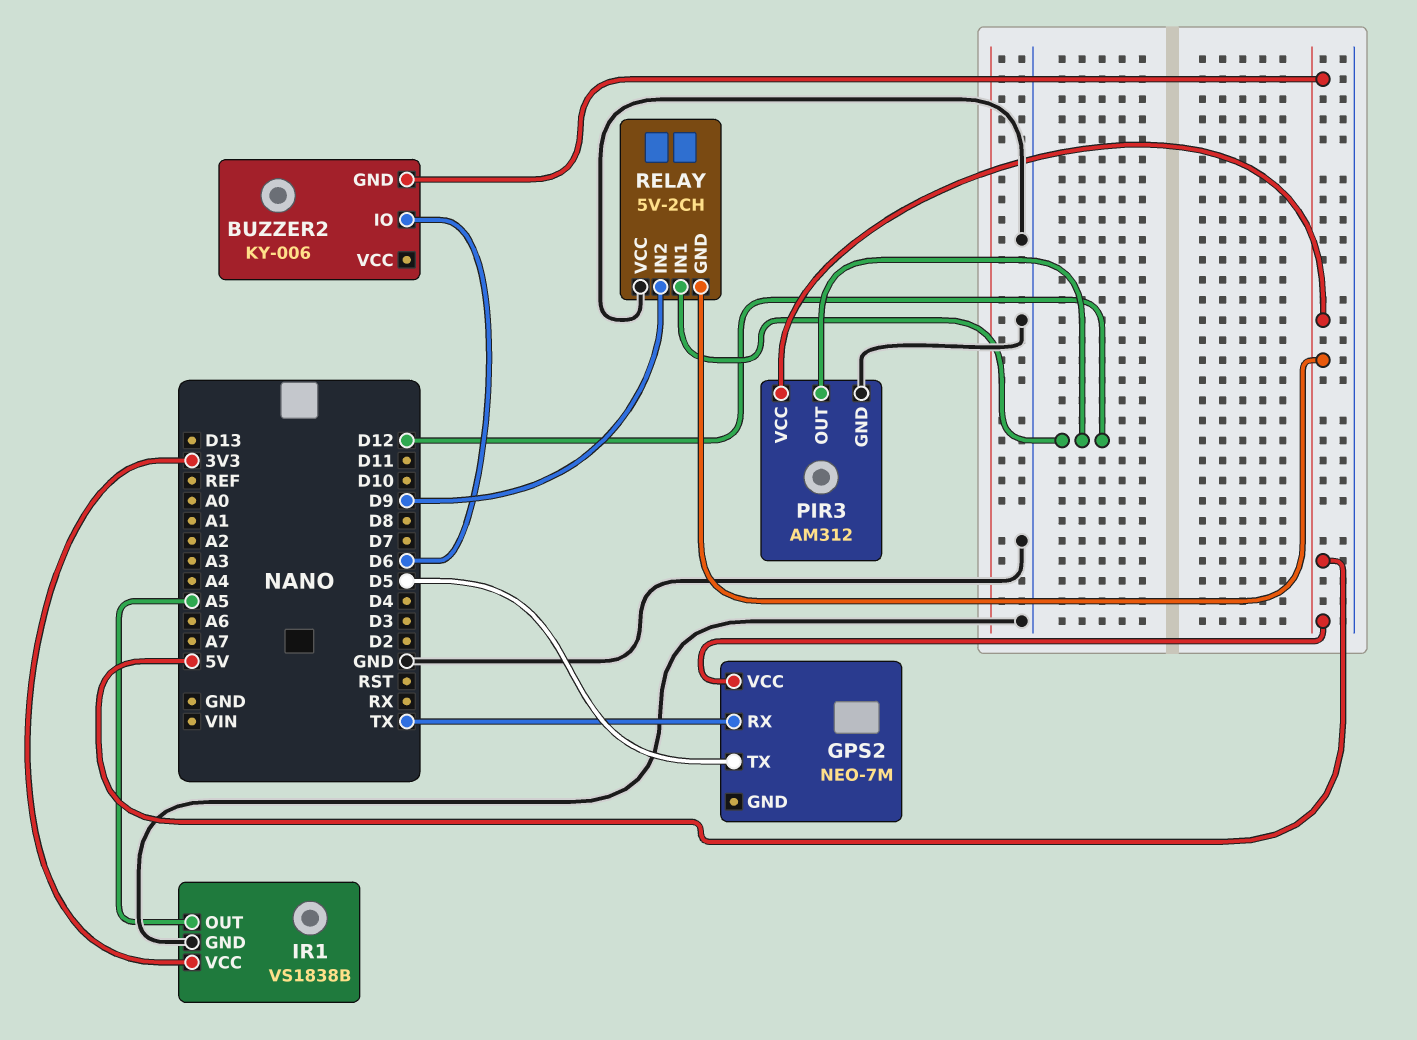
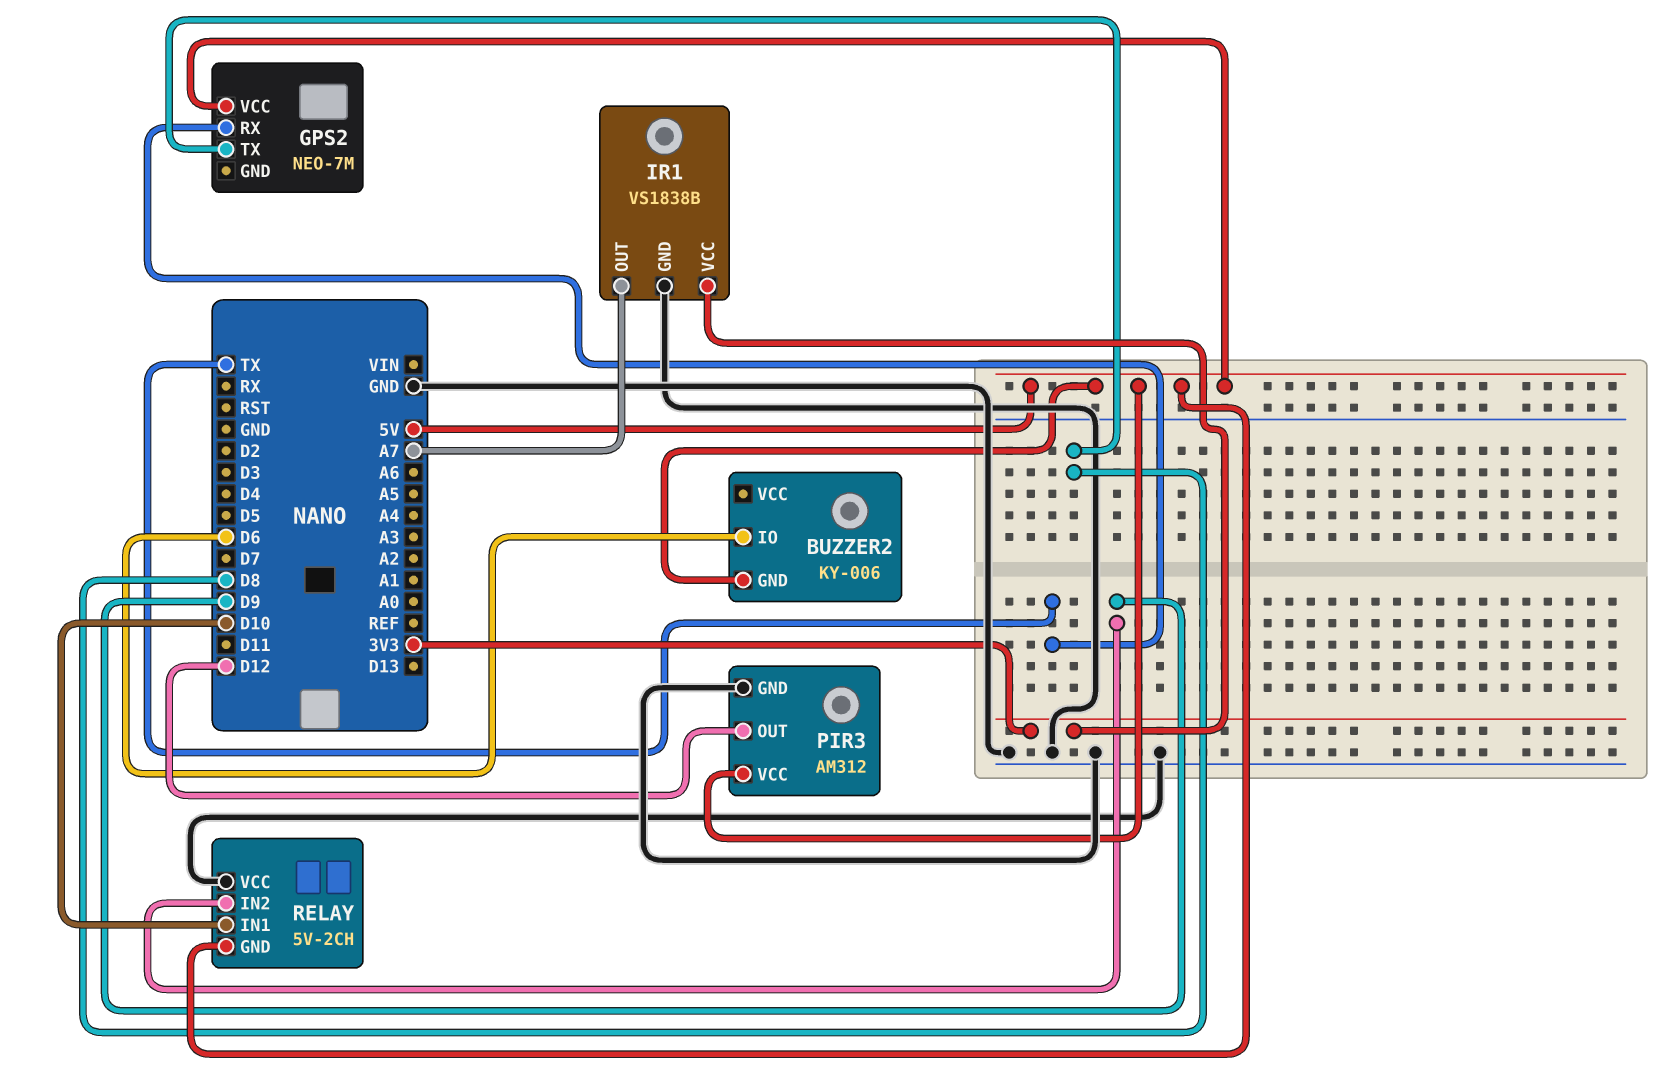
GPS2 pin TX: D5 -> D8
IR1 pin OUT: A5 -> A7
RELAY pin IN1: D12 -> D10

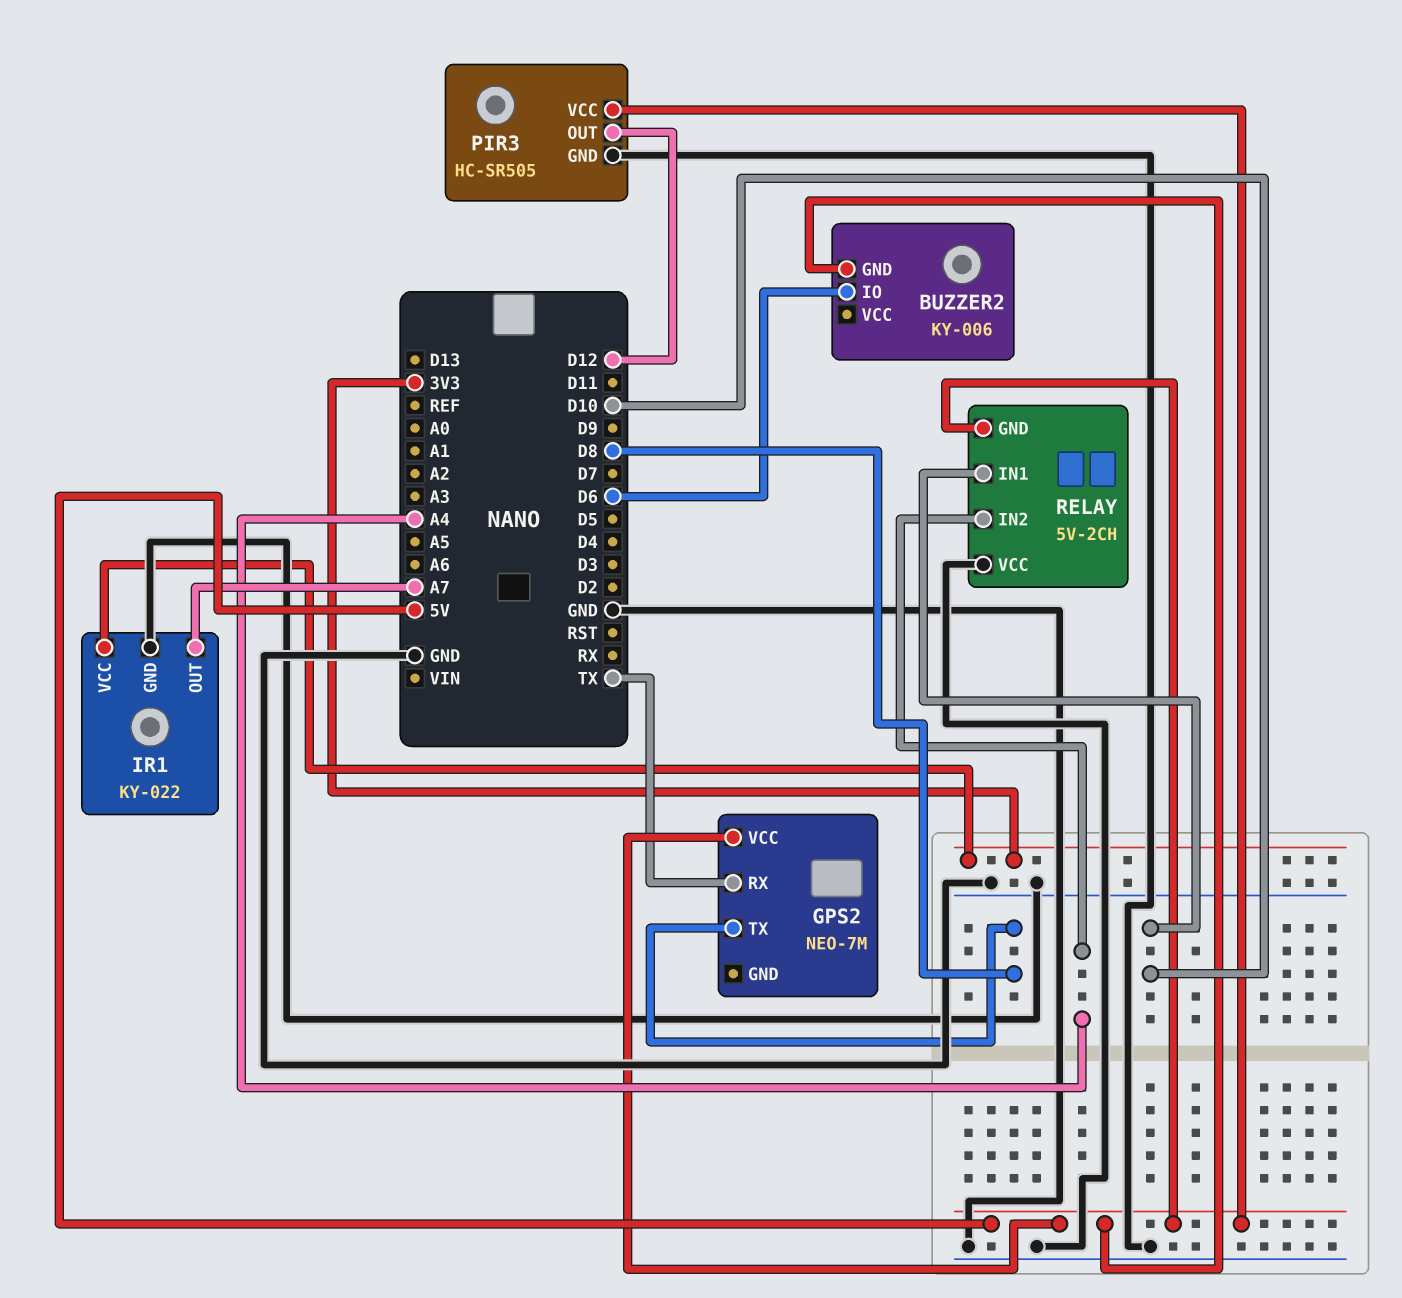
IR1: VS1838B -> KY-022
PIR3: AM312 -> HC-SR505
RELAY pin IN2: D9 -> A4

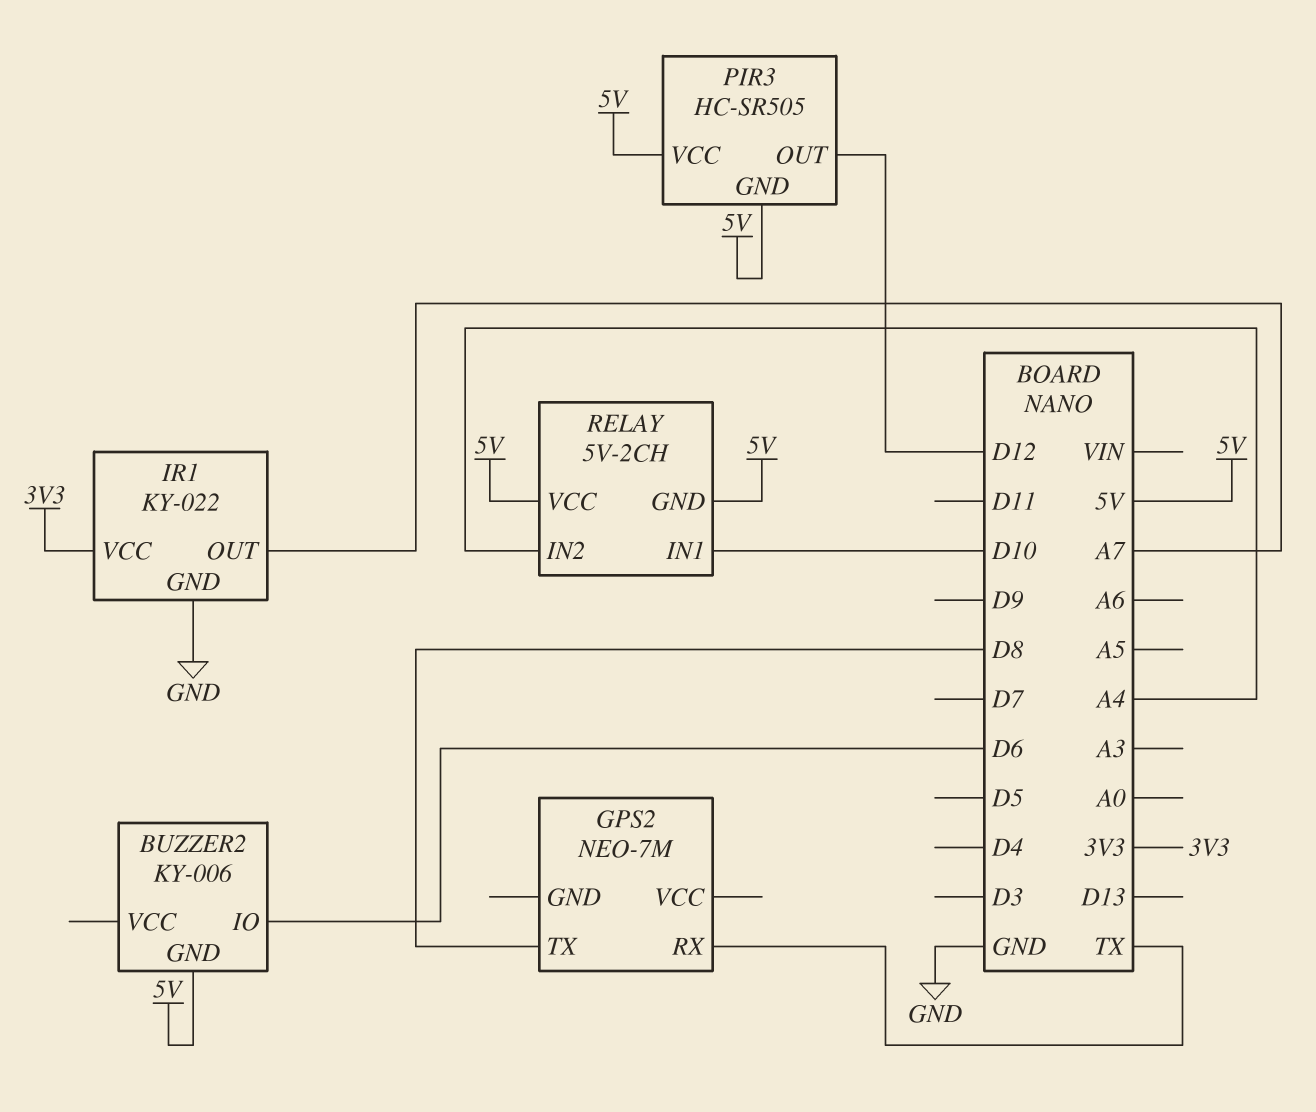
GPS2 pin VCC: 5V -> none
PIR3 pin GND: GND -> 5V
RELAY pin VCC: GND -> 5V

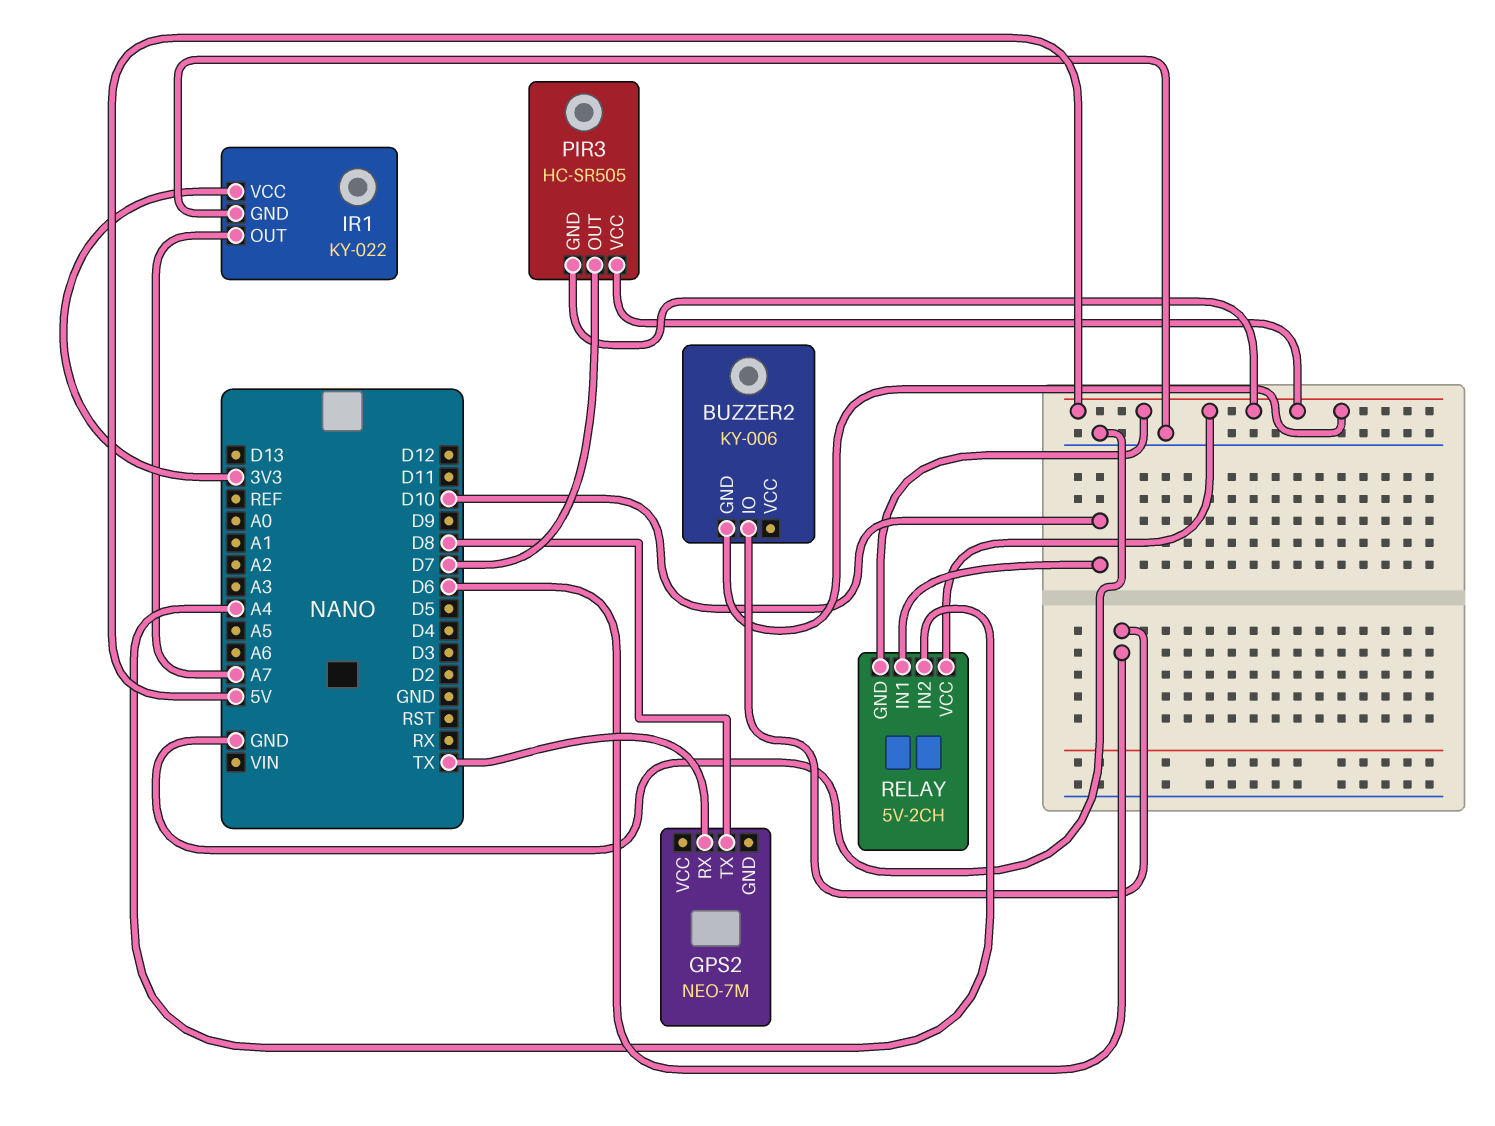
PIR3 pin OUT: D12 -> D7

